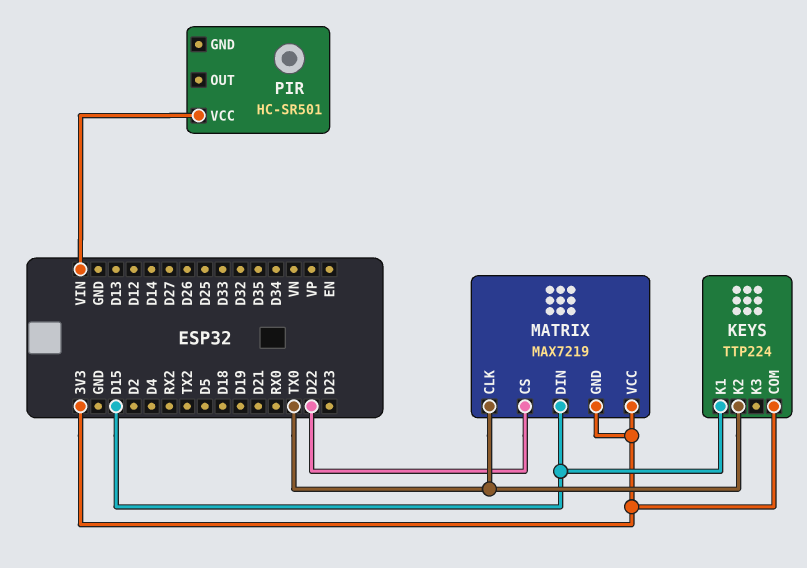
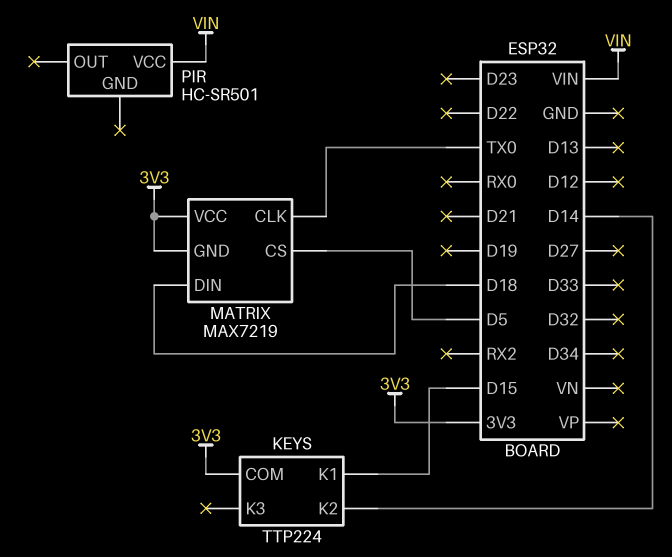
KEYS pin K2: TX0 -> D14
MATRIX pin CS: D22 -> D5
MATRIX pin DIN: D15 -> D18

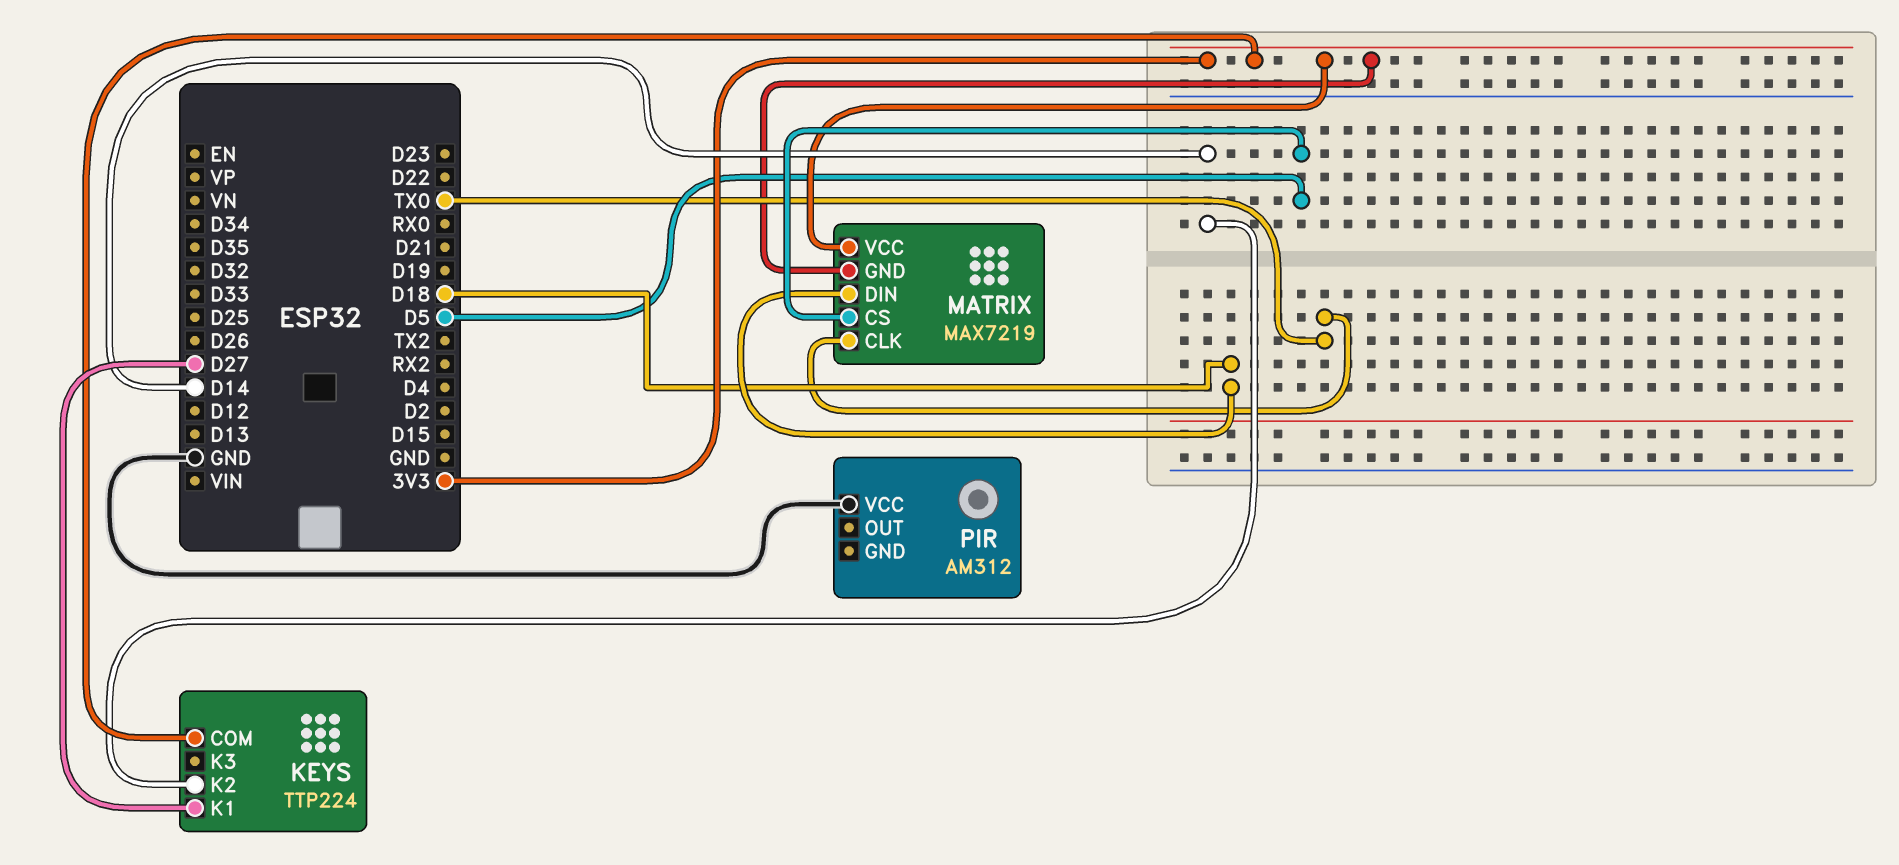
KEYS pin K1: D15 -> D27
PIR: HC-SR501 -> AM312
PIR pin VCC: VIN -> GND

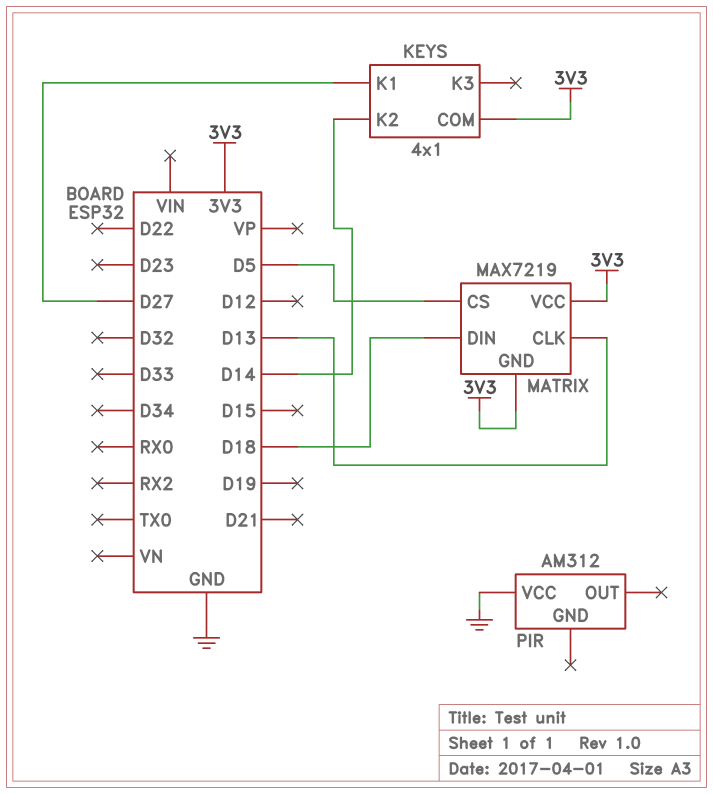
KEYS: TTP224 -> 4x1
MATRIX pin CLK: TX0 -> D13

